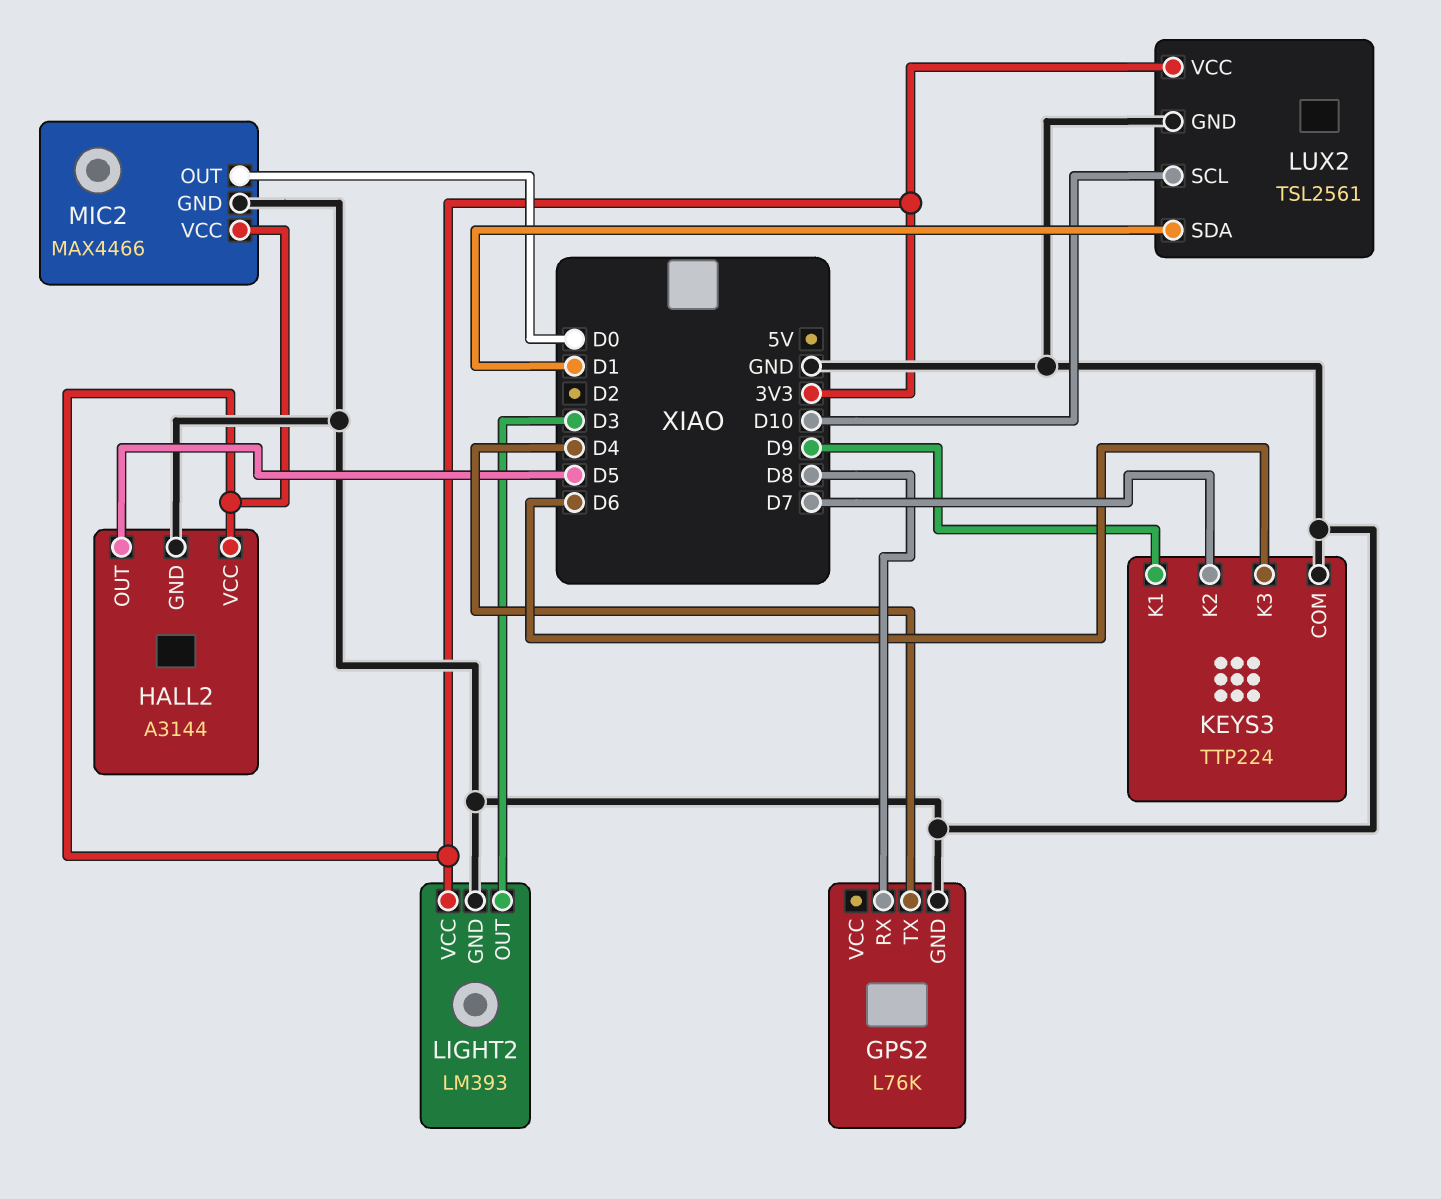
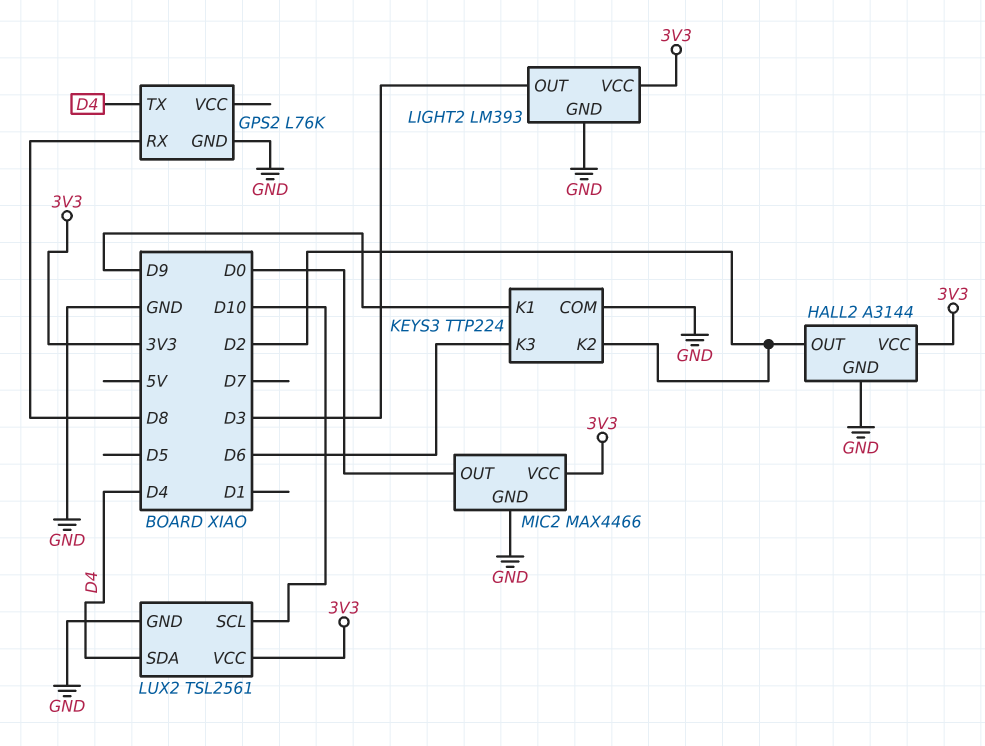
HALL2 pin OUT: D5 -> D2
KEYS3 pin K2: D7 -> D2
LUX2 pin SDA: D1 -> D4

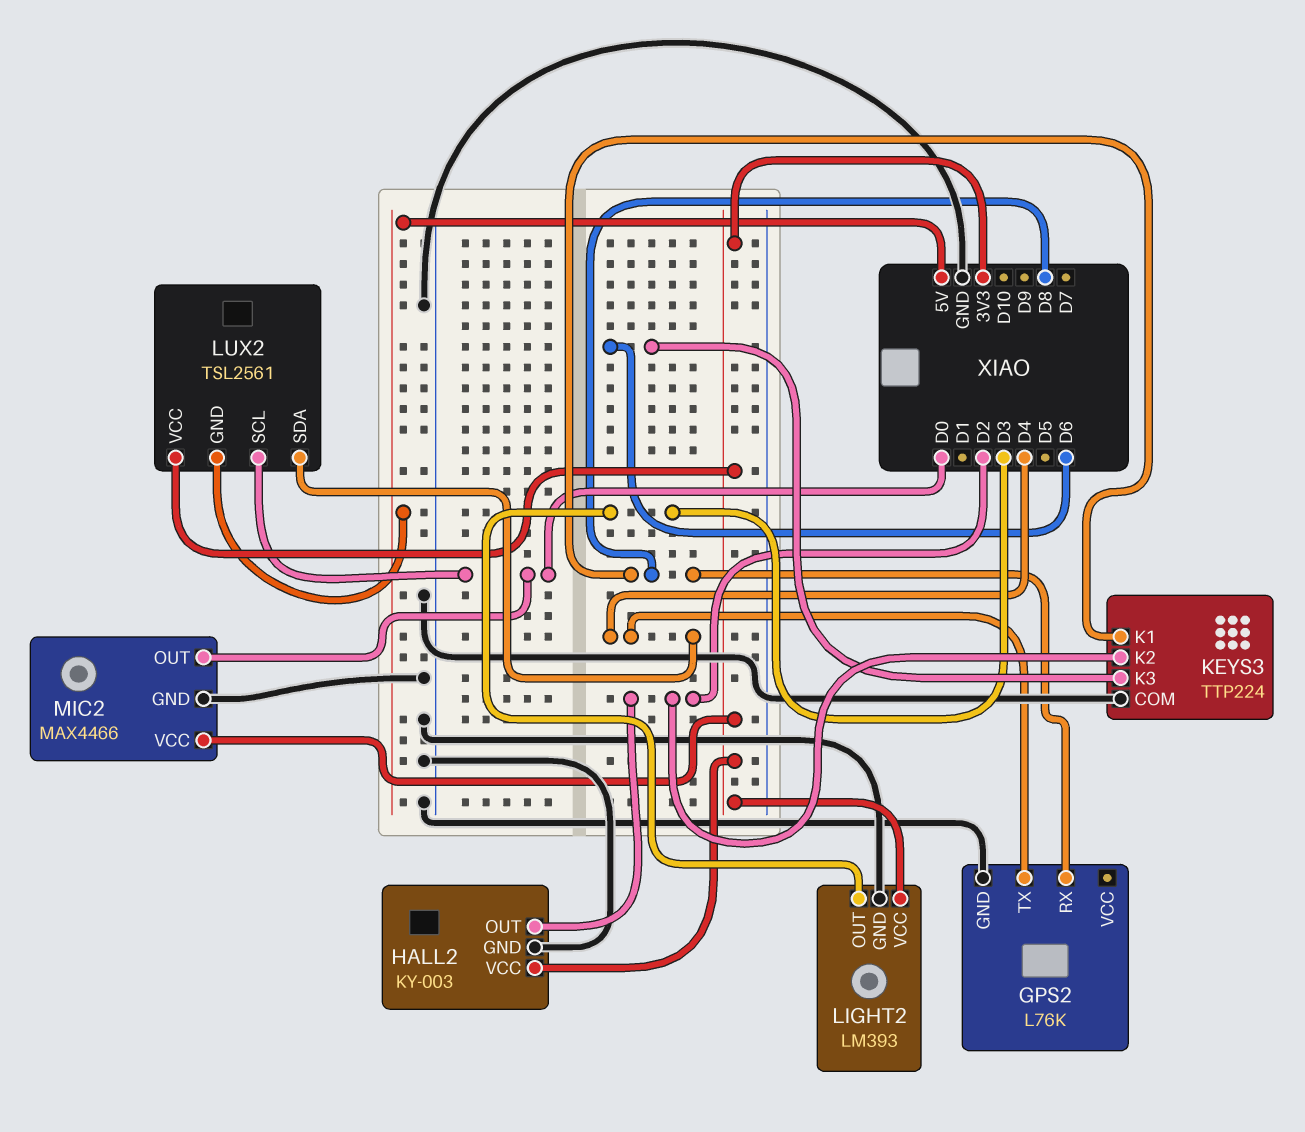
HALL2: A3144 -> KY-003
KEYS3 pin K1: D9 -> D8
LUX2 pin GND: GND -> 5V
LUX2 pin SCL: D10 -> D0

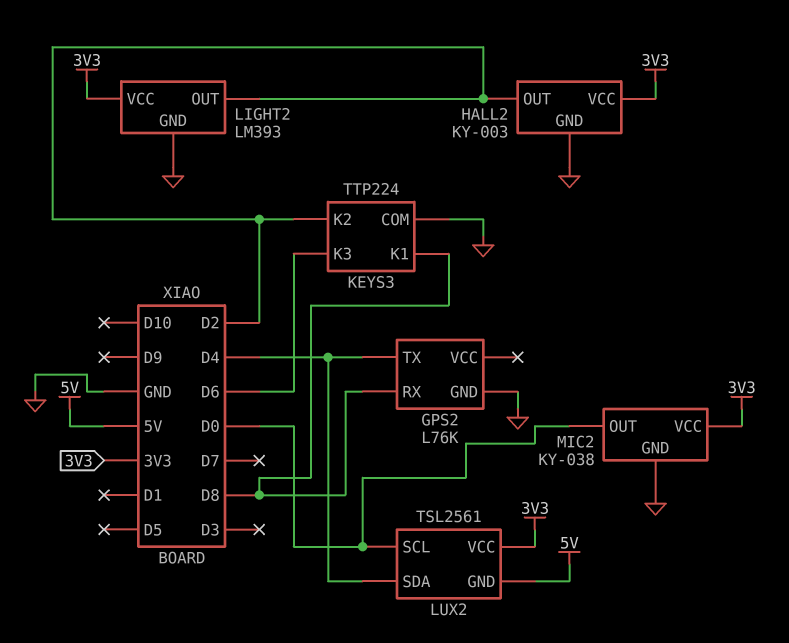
LIGHT2 pin OUT: D3 -> D2
MIC2: MAX4466 -> KY-038

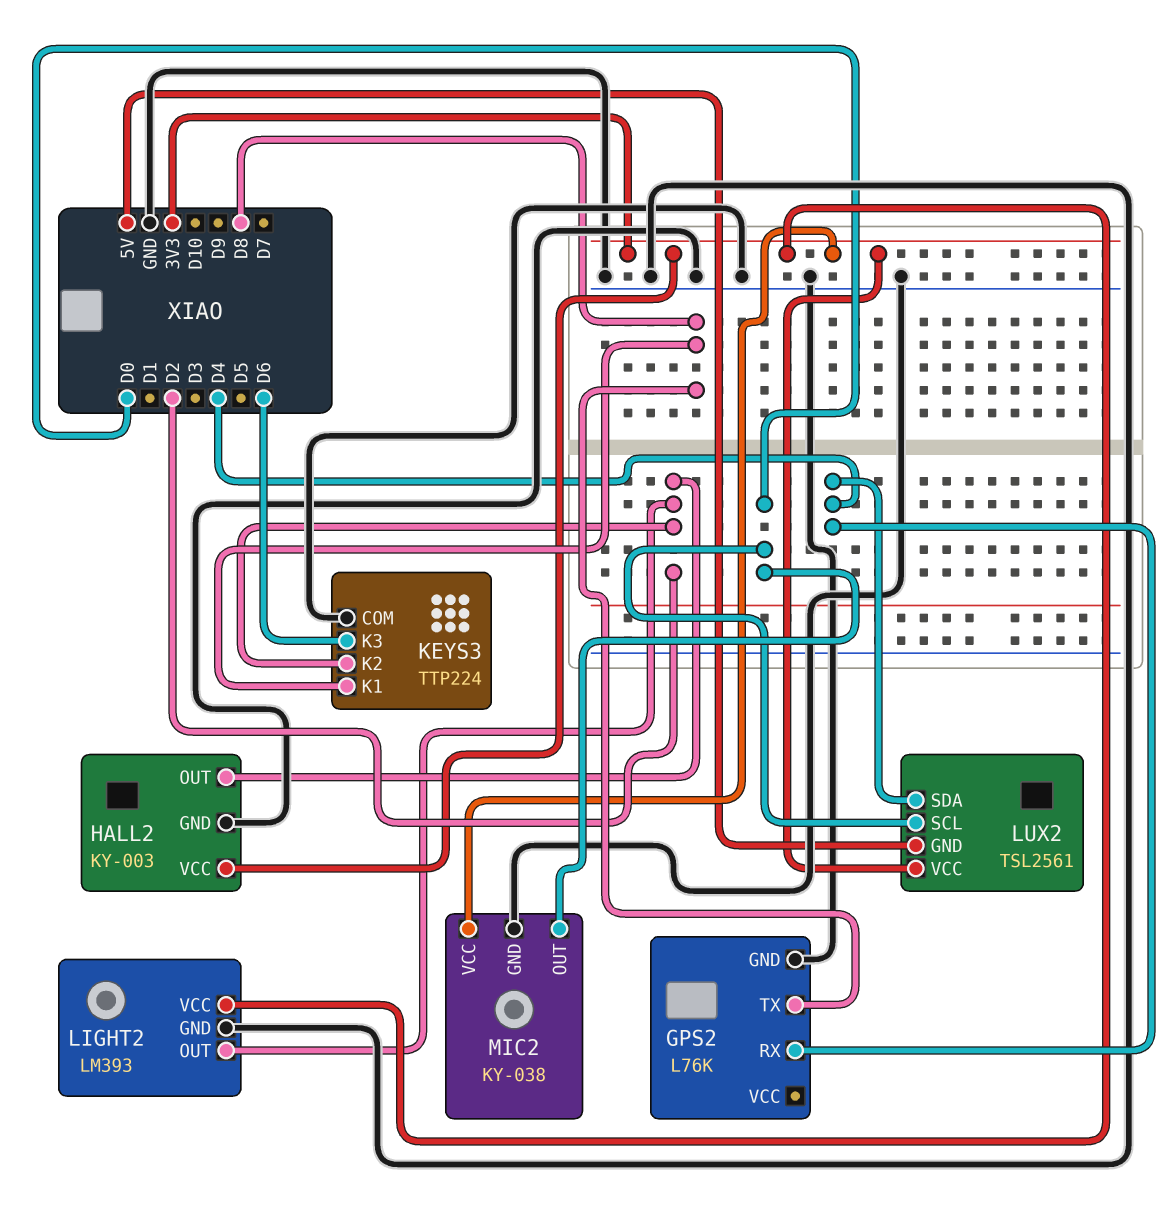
GPS2 pin RX: D8 -> D4
GPS2 pin TX: D4 -> D8

